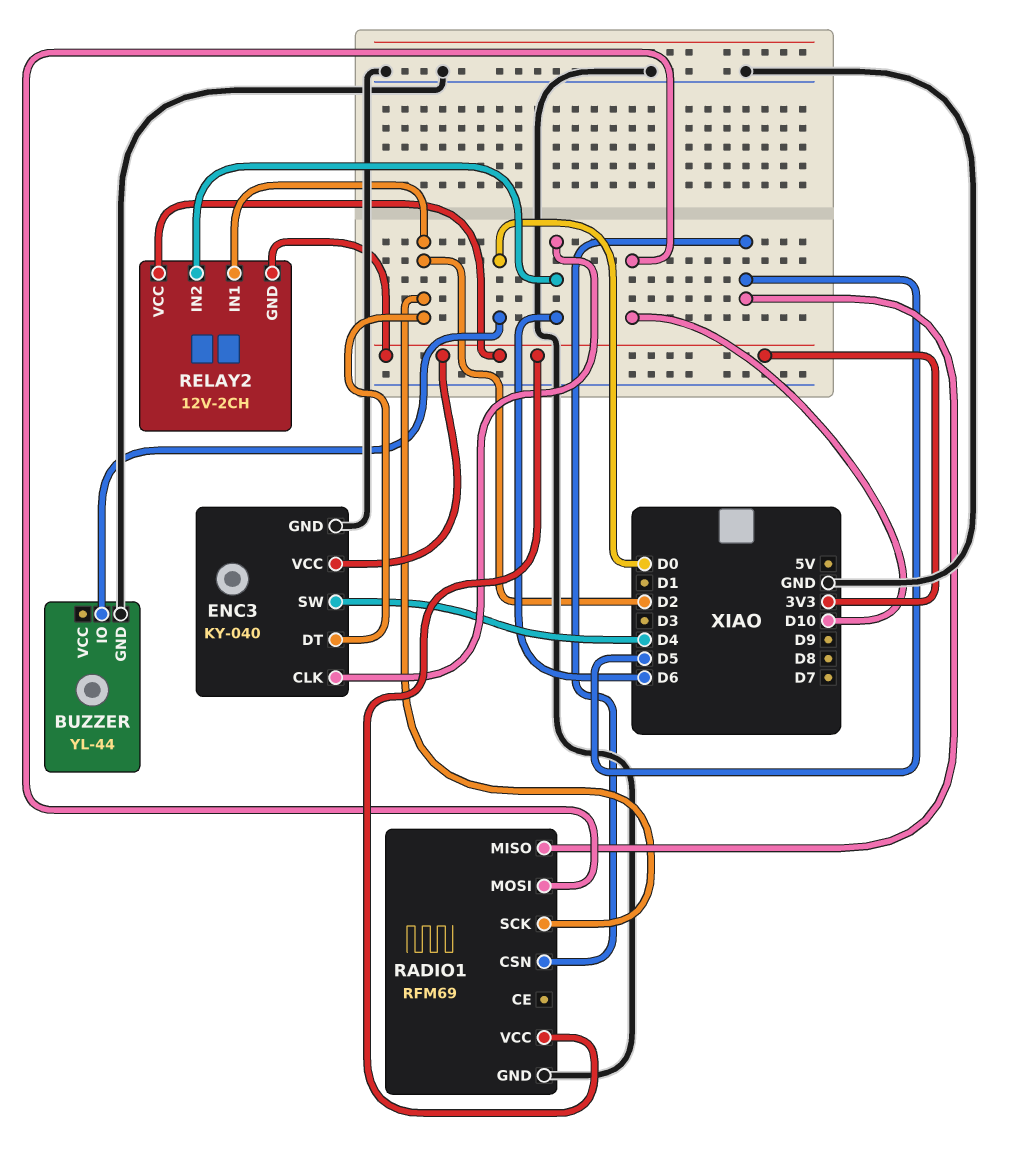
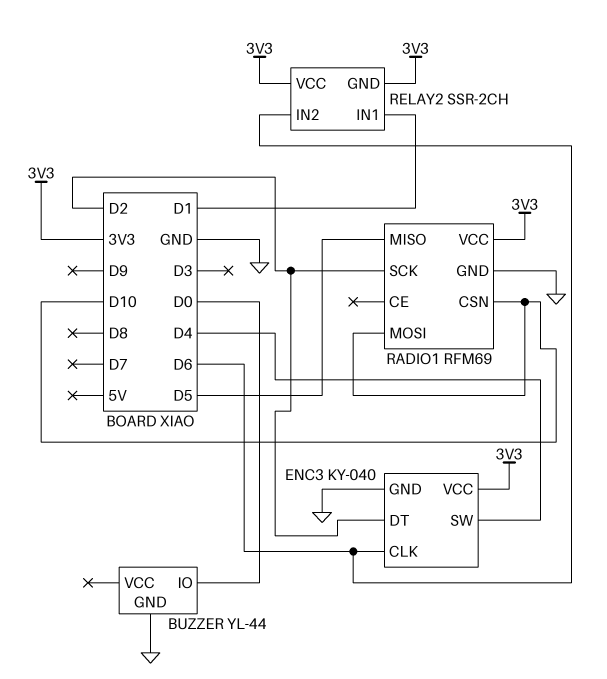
RADIO1 pin CSN: D5 -> D10
RELAY2: 12V-2CH -> SSR-2CH
RELAY2 pin IN1: D2 -> D1

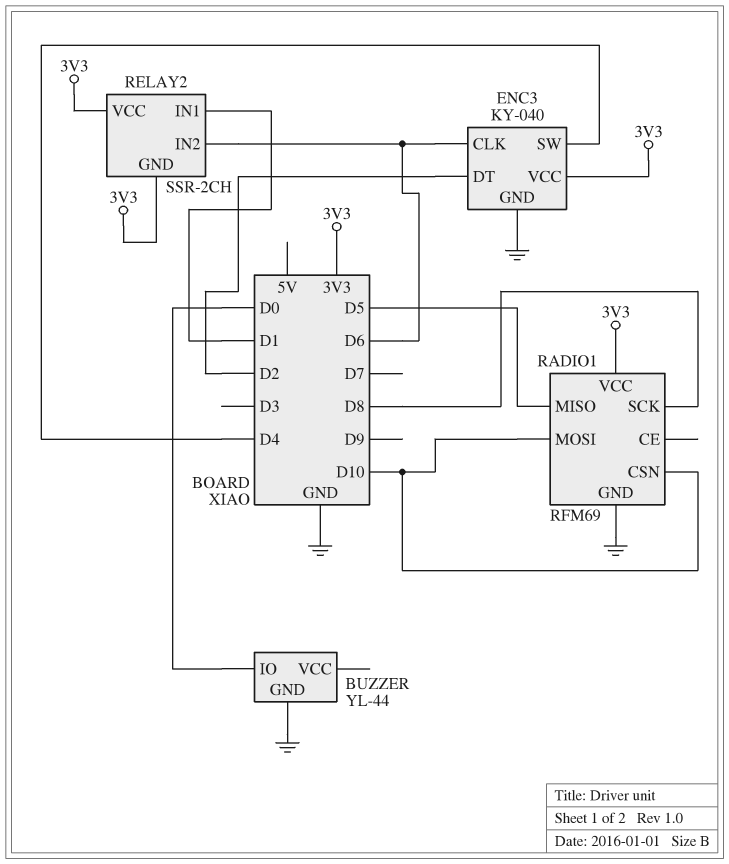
RADIO1 pin SCK: D2 -> D8

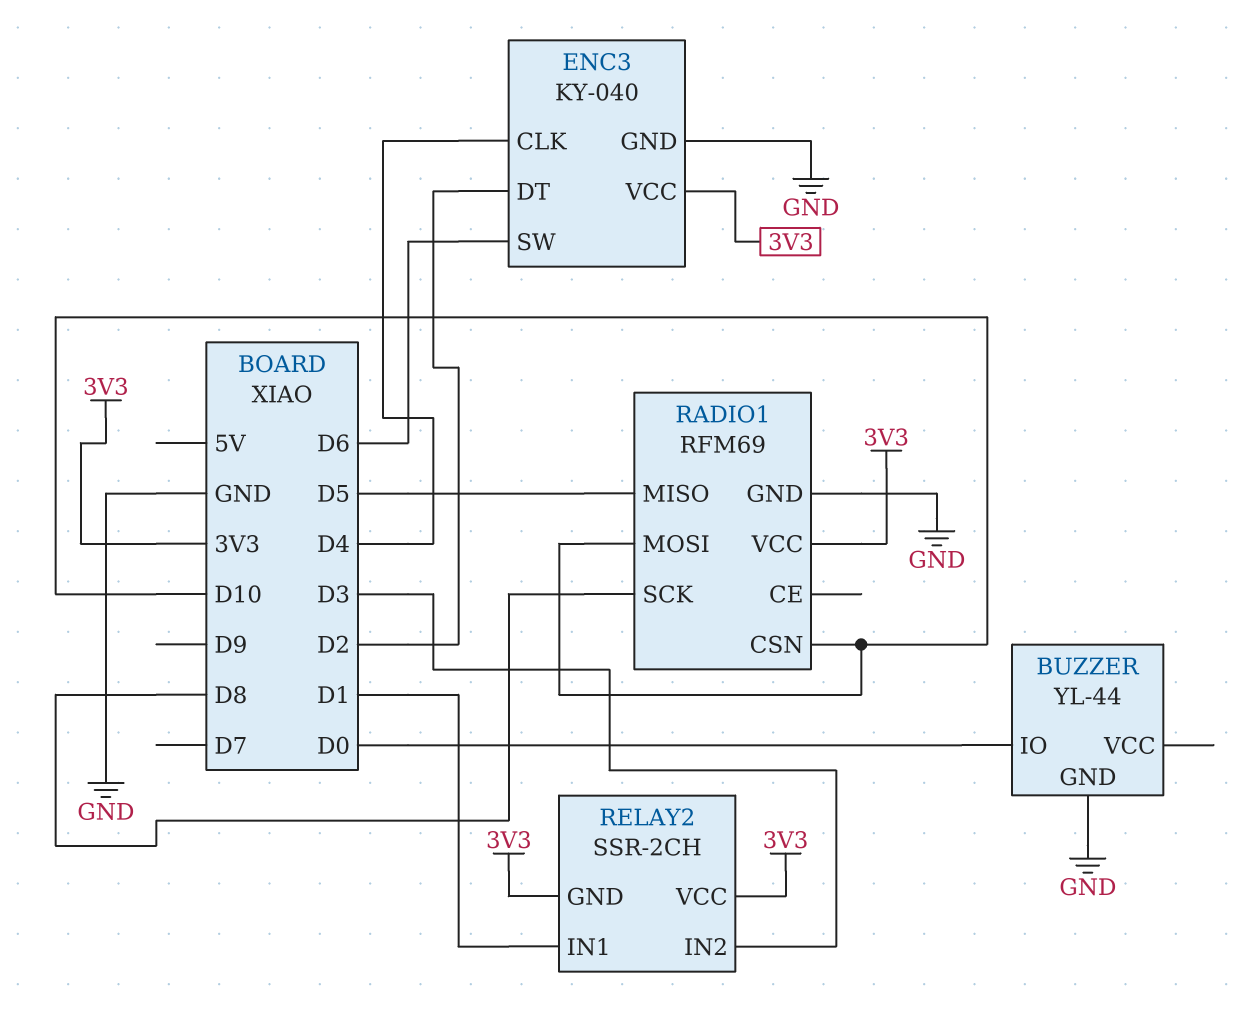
ENC3 pin CLK: D6 -> D4
ENC3 pin SW: D4 -> D6
RELAY2 pin IN2: D6 -> D3

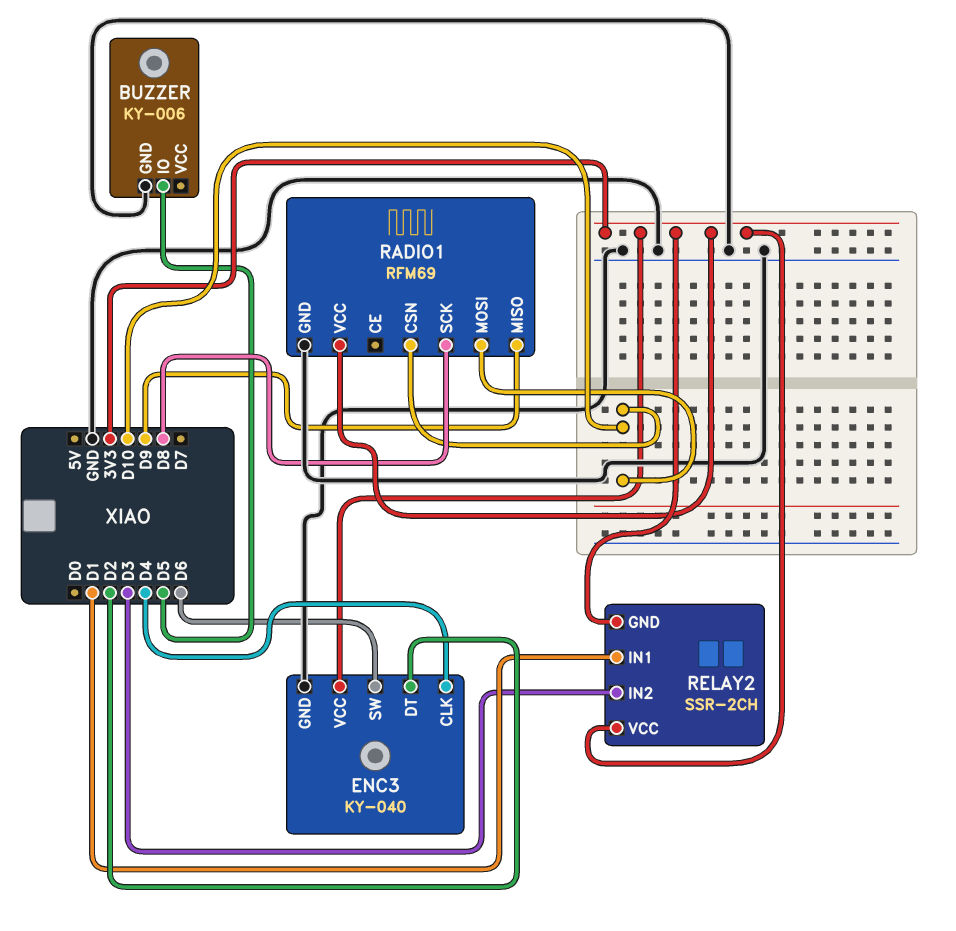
BUZZER: YL-44 -> KY-006
BUZZER pin IO: D0 -> D5
RADIO1 pin MISO: D5 -> D9

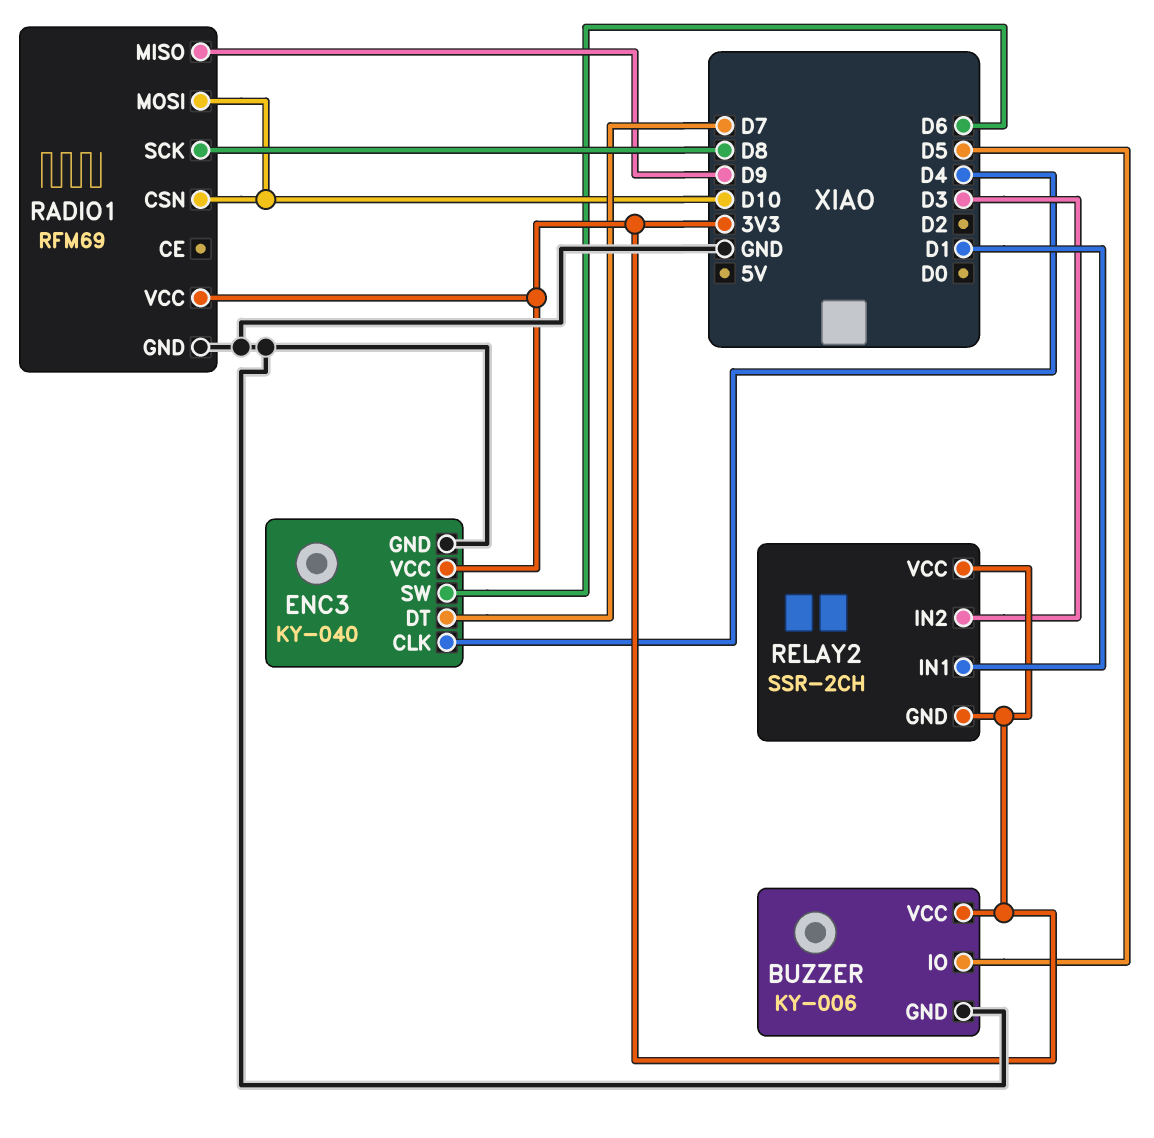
BUZZER pin VCC: none -> 3V3
ENC3 pin DT: D2 -> D7

